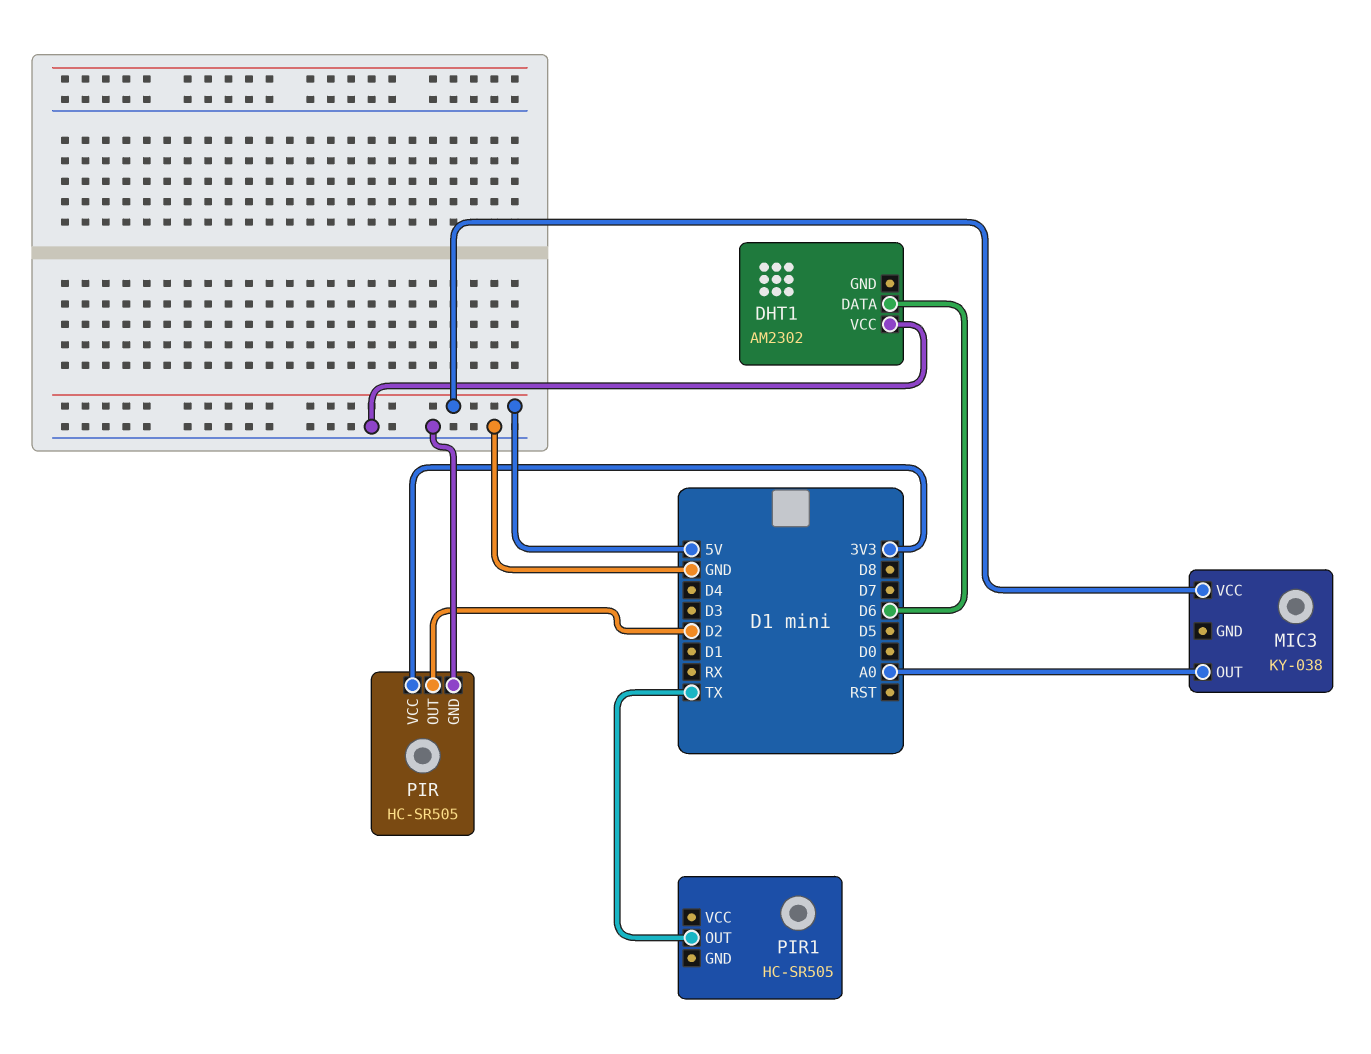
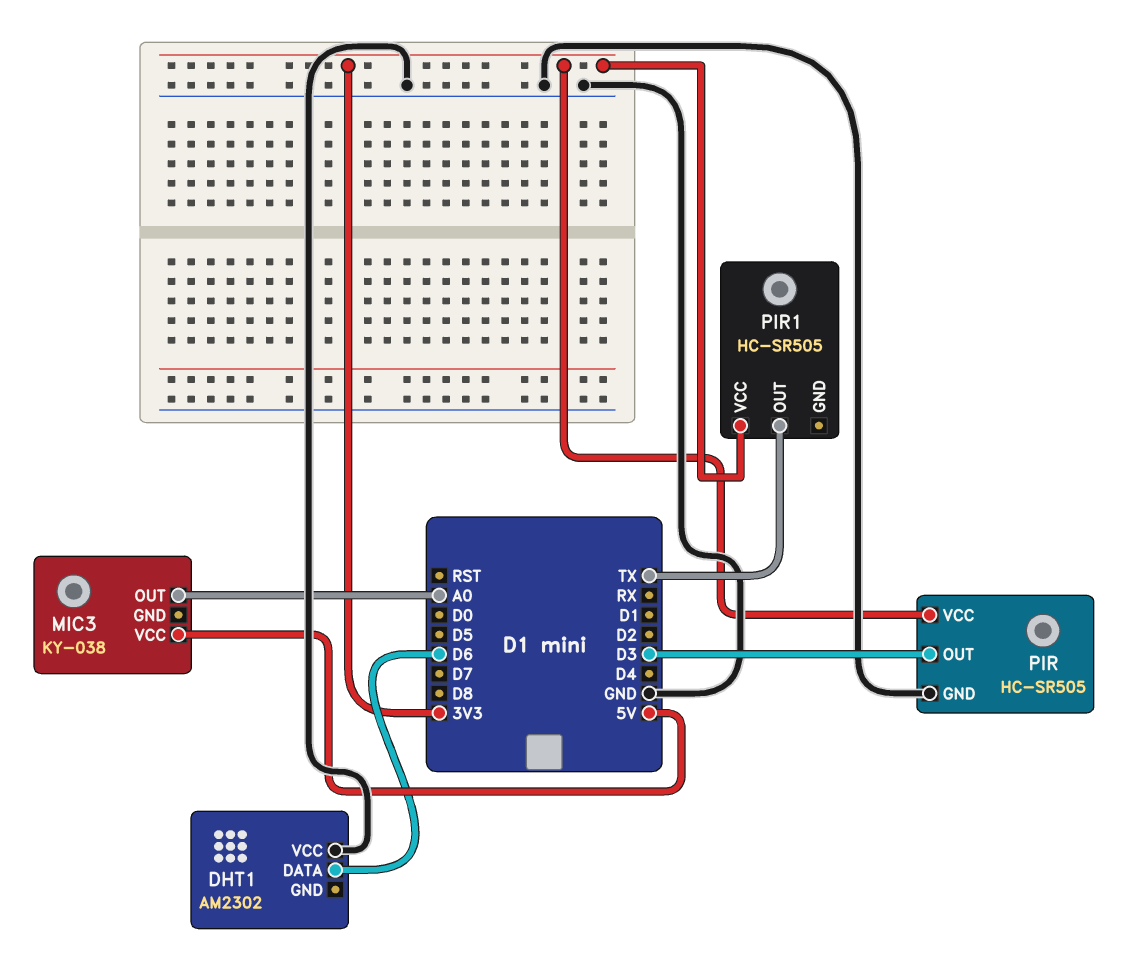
PIR pin OUT: D2 -> D3
PIR1 pin VCC: none -> 3V3

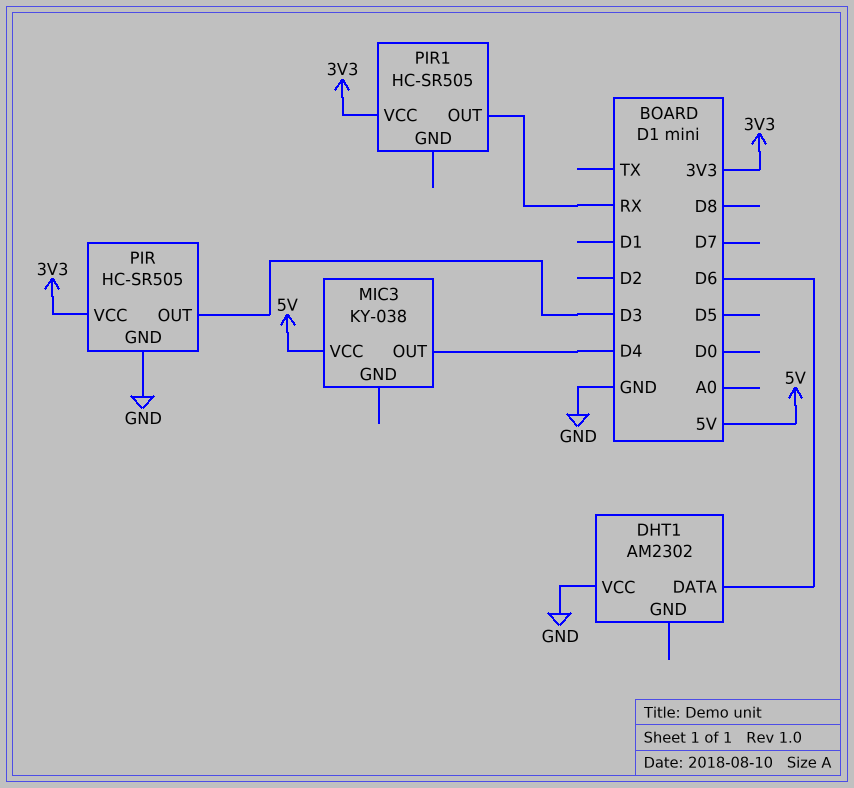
MIC3 pin OUT: A0 -> D4
PIR1 pin OUT: TX -> RX

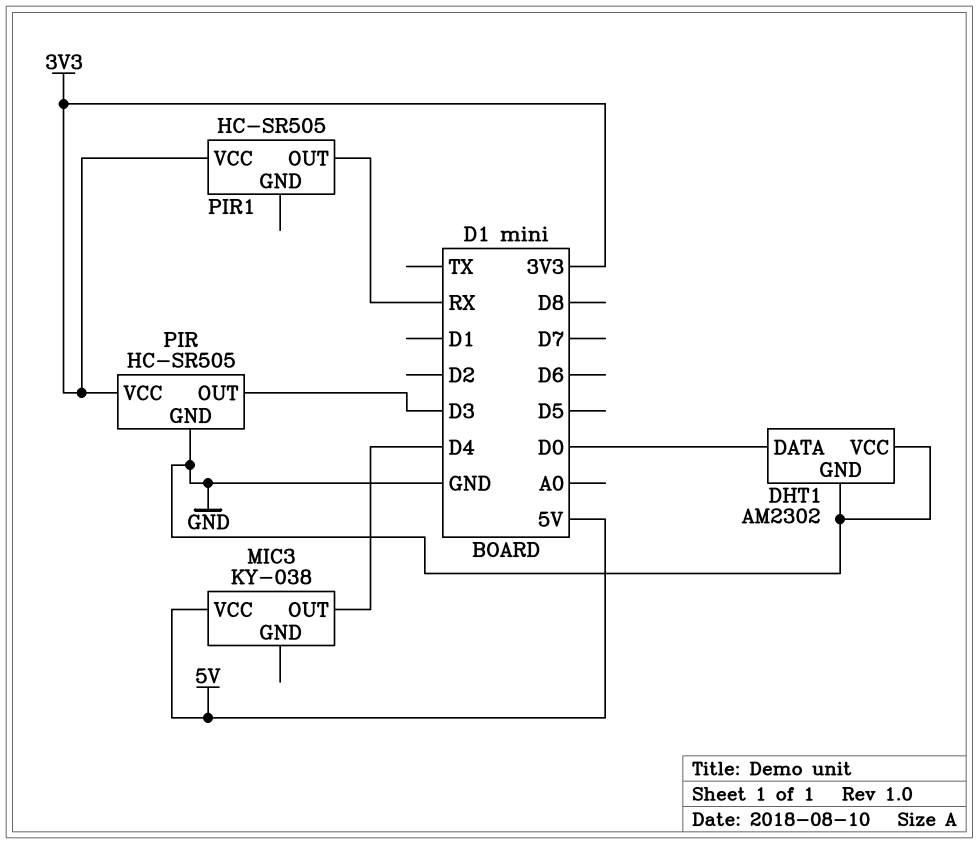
DHT1 pin DATA: D6 -> D0
DHT1 pin GND: none -> GND

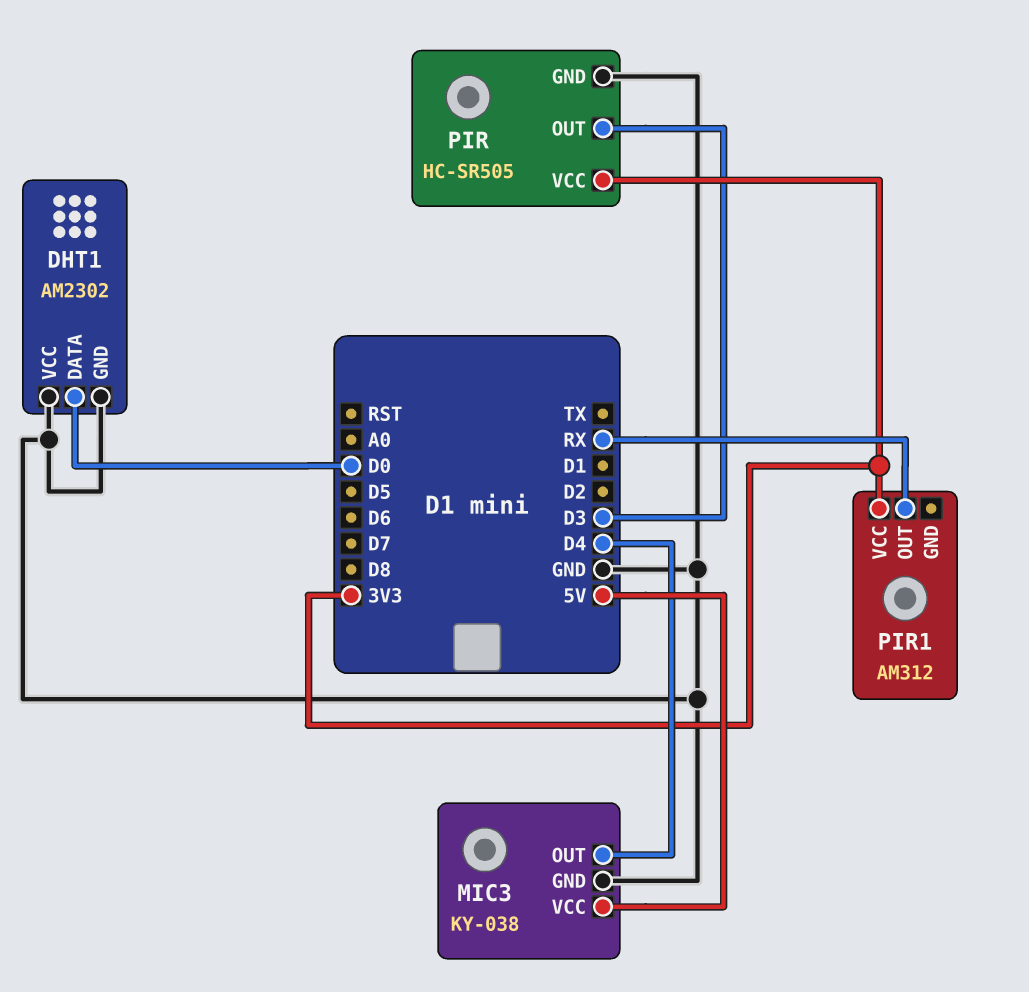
MIC3 pin GND: none -> GND
PIR1: HC-SR505 -> AM312

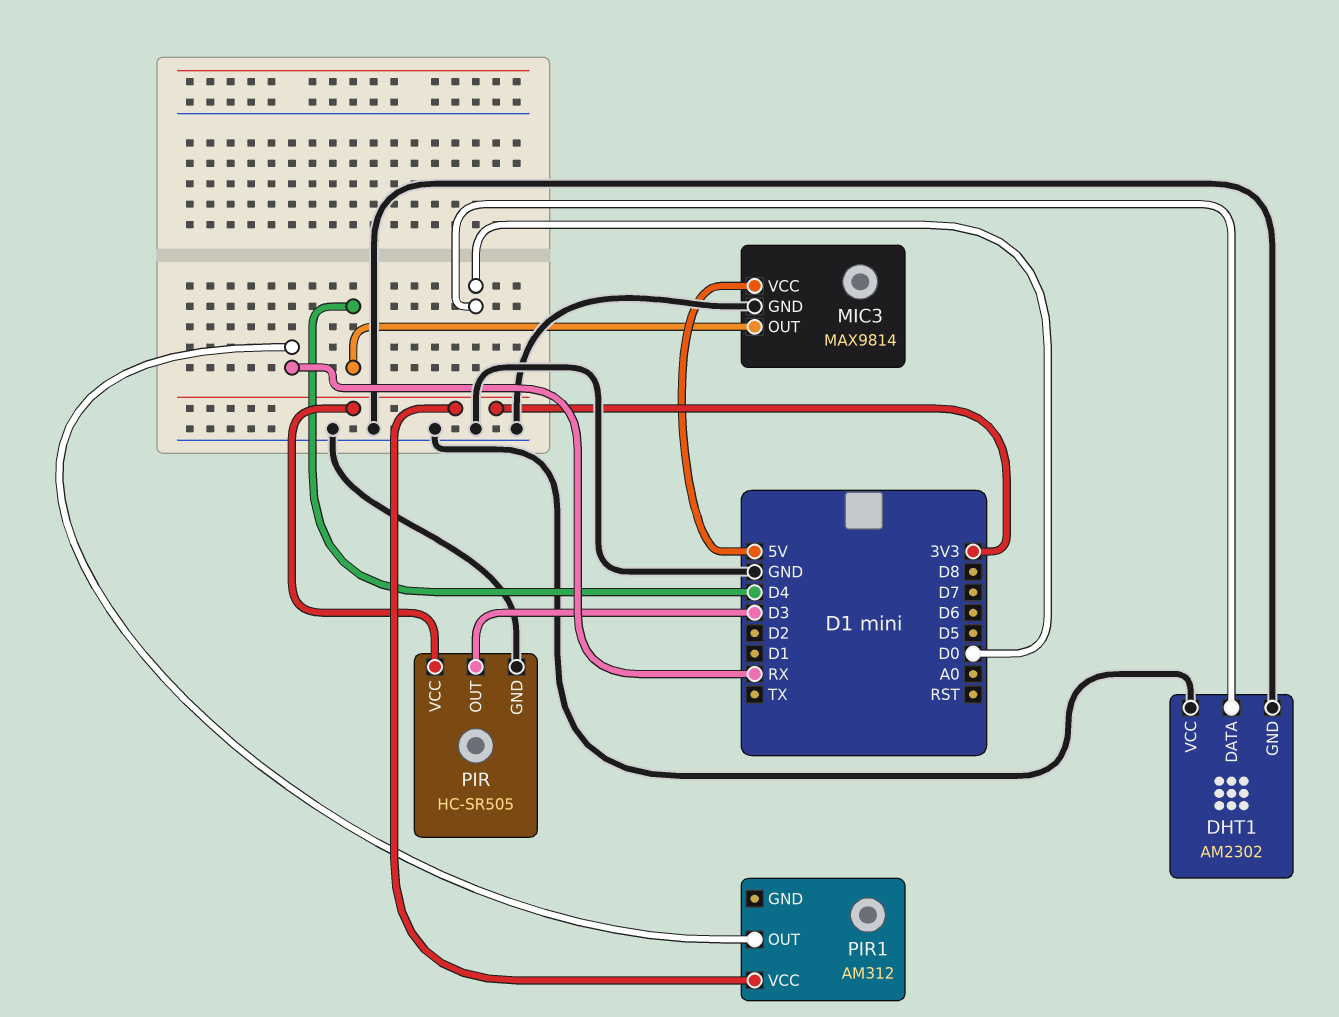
MIC3: KY-038 -> MAX9814

